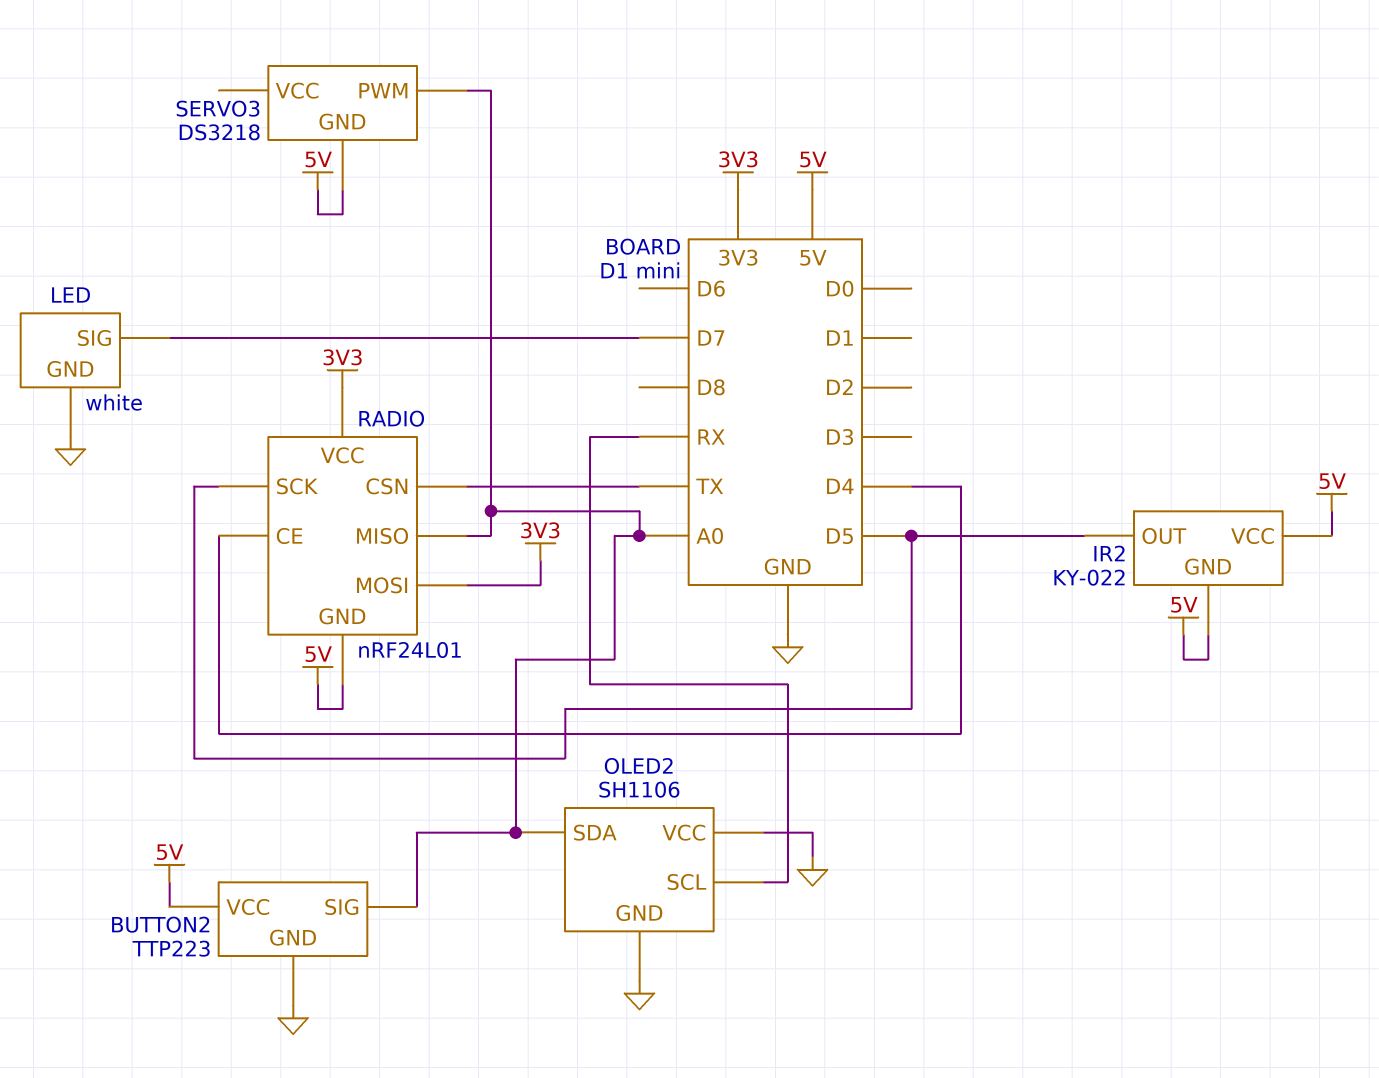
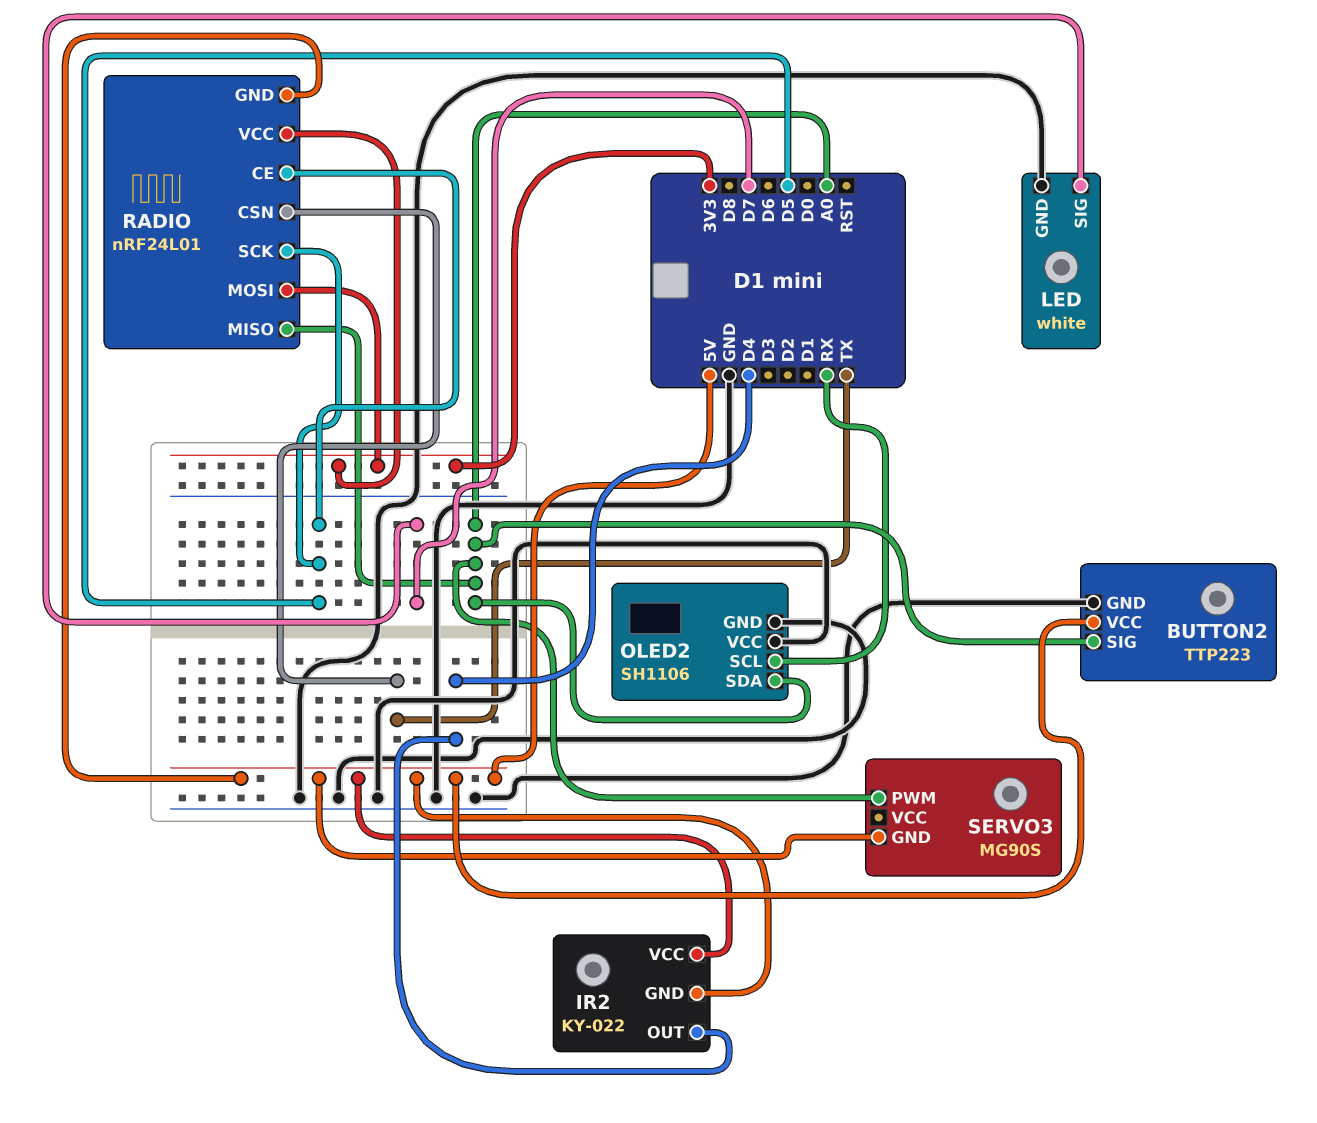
IR2 pin OUT: D5 -> D4
RADIO pin CE: D4 -> D5
SERVO3: DS3218 -> MG90S

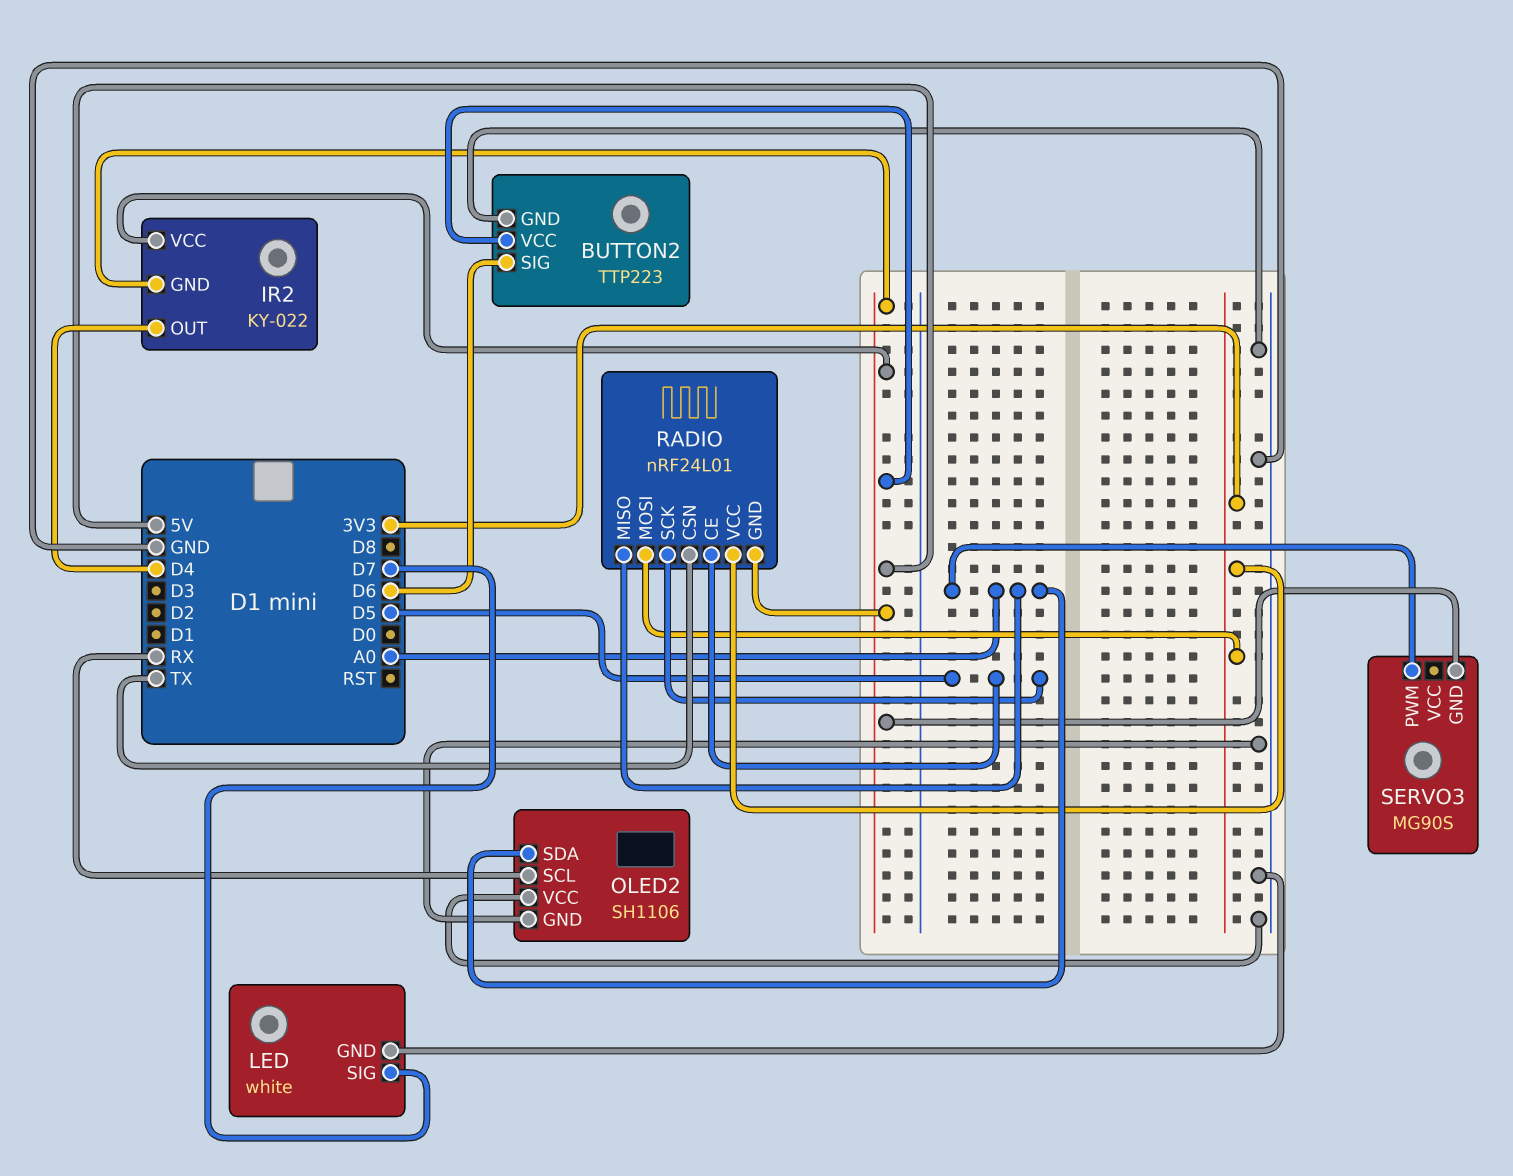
BUTTON2 pin SIG: A0 -> D6

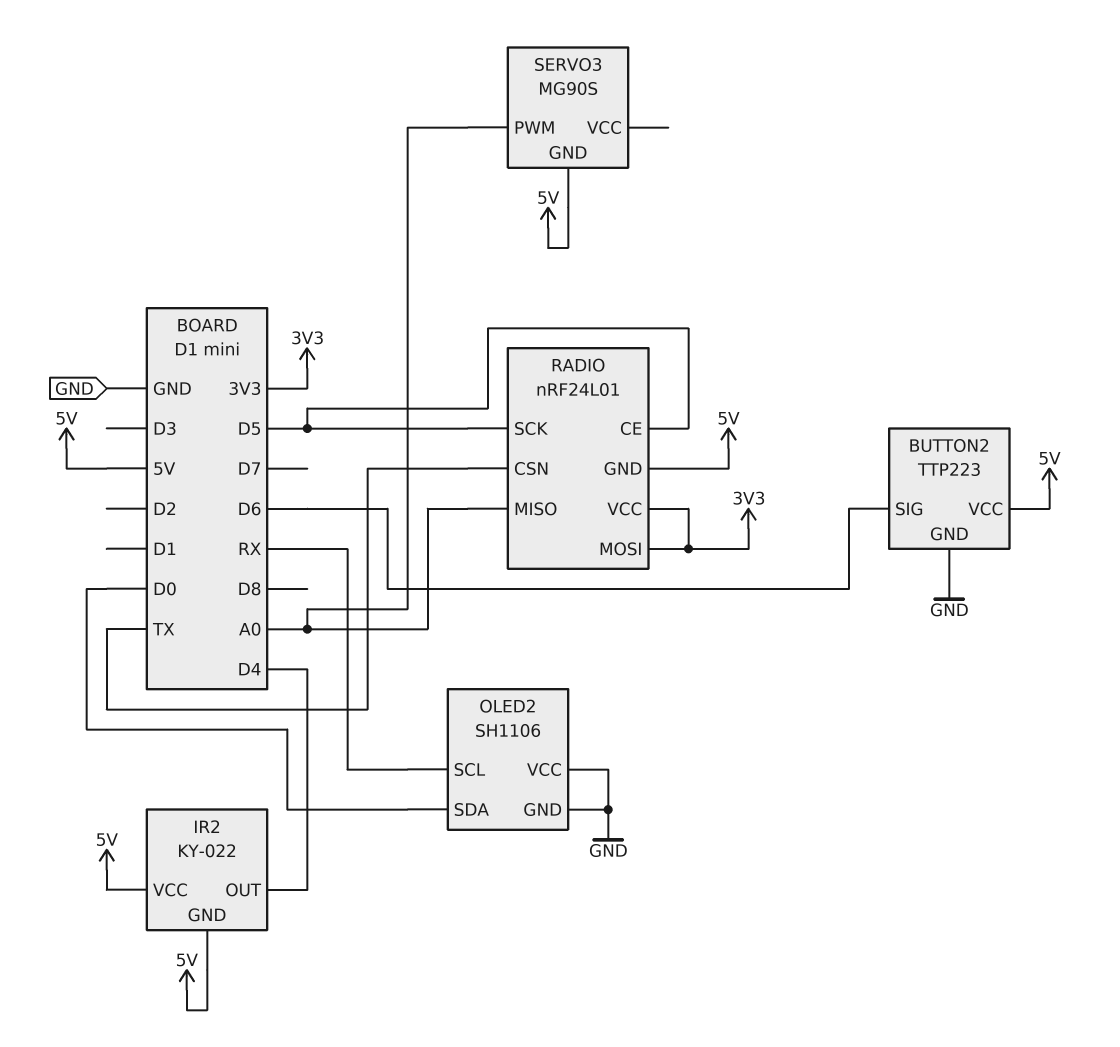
LED: white -> none
LED pin GND: GND -> none
LED pin SIG: D7 -> none
OLED2 pin SDA: A0 -> D0

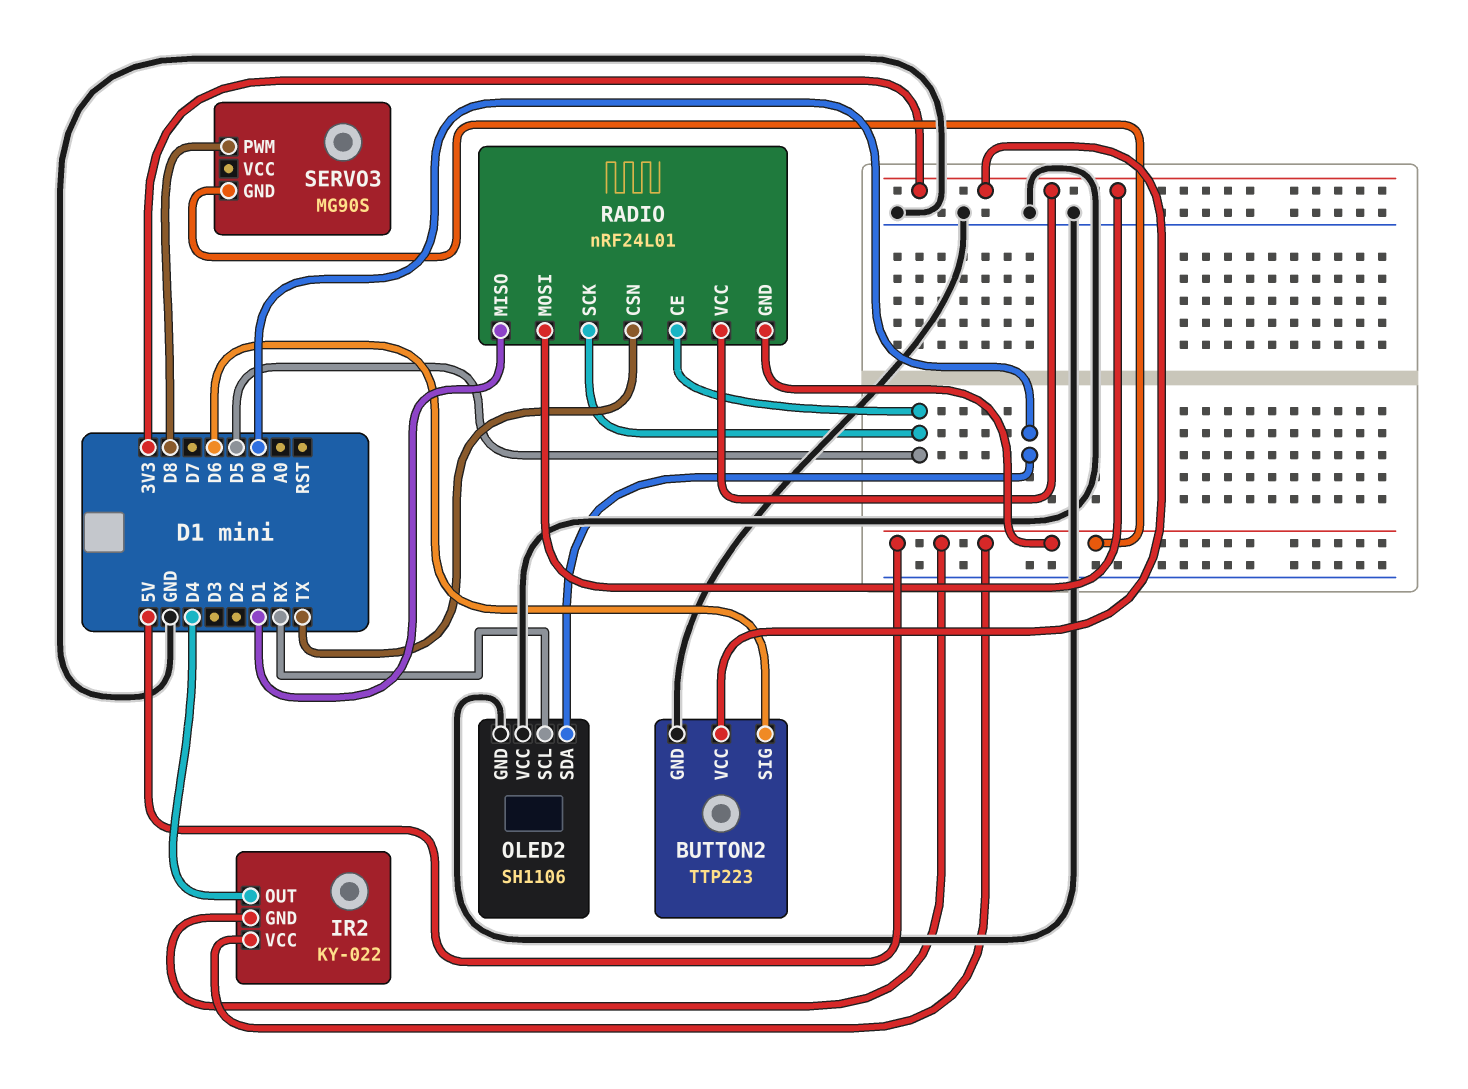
BUTTON2 pin VCC: 5V -> 3V3
RADIO pin MISO: A0 -> D1
SERVO3 pin PWM: A0 -> D8

